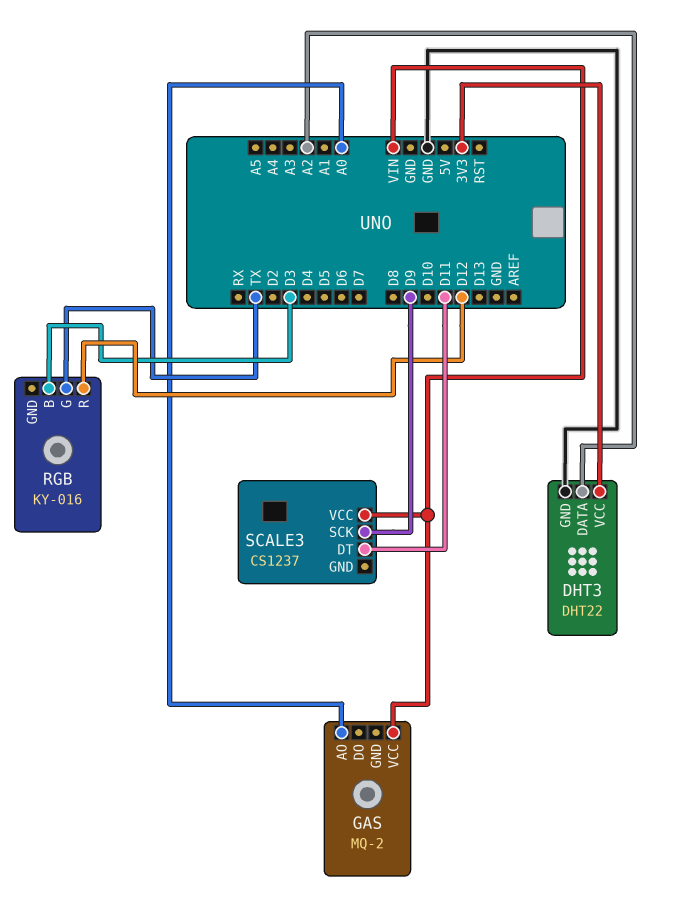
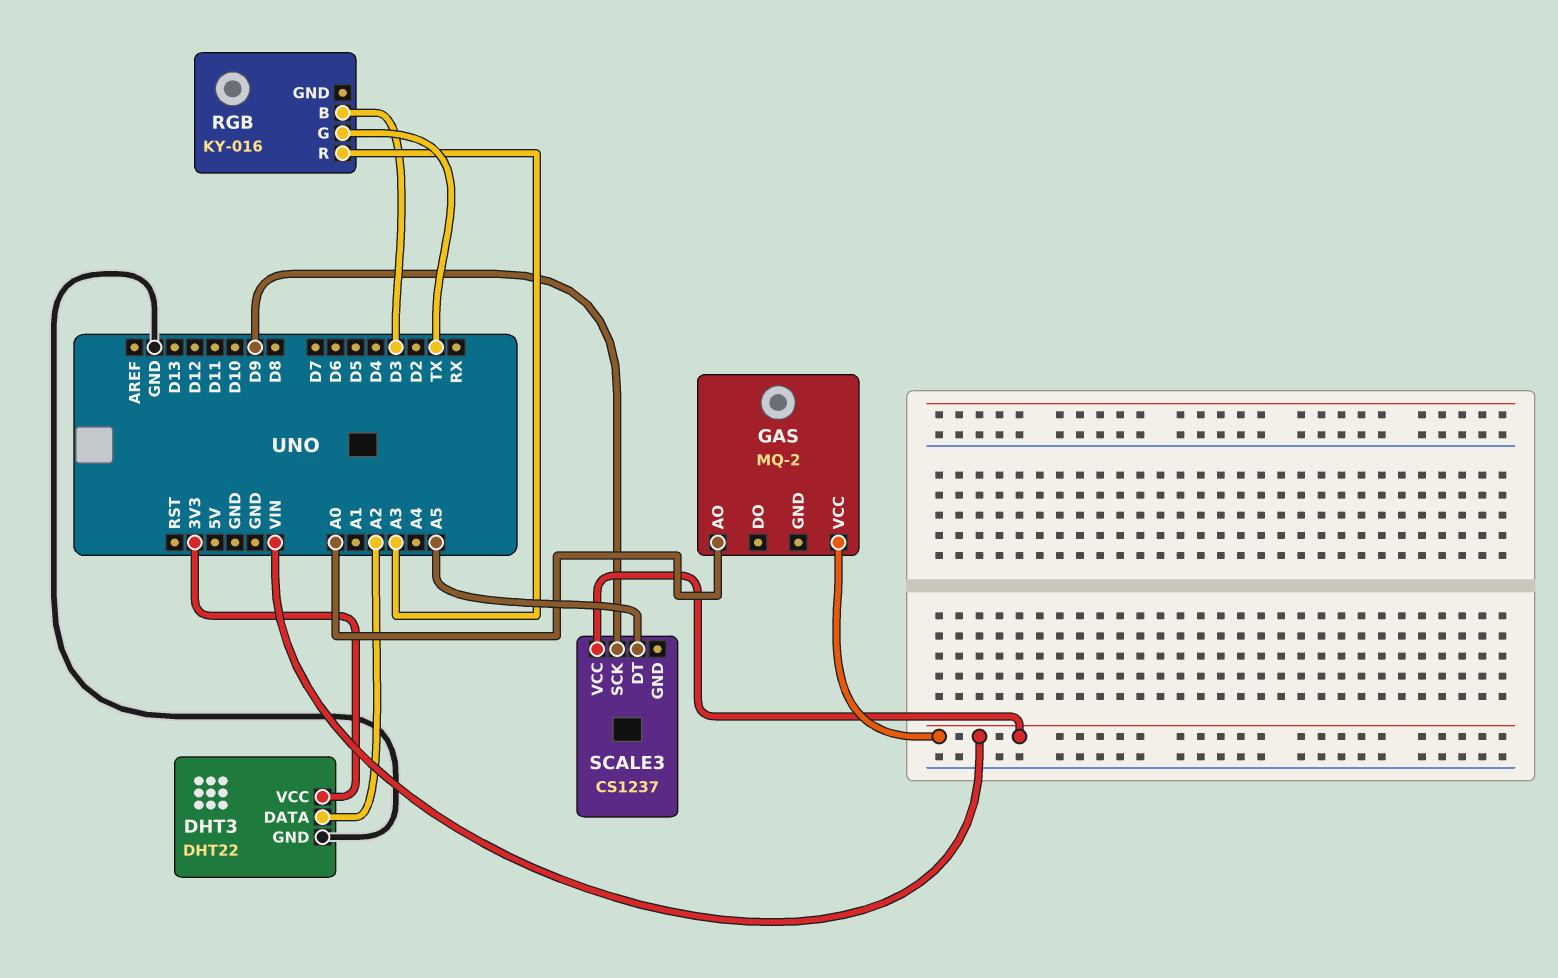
RGB pin R: D12 -> A3
SCALE3 pin DT: D11 -> A5

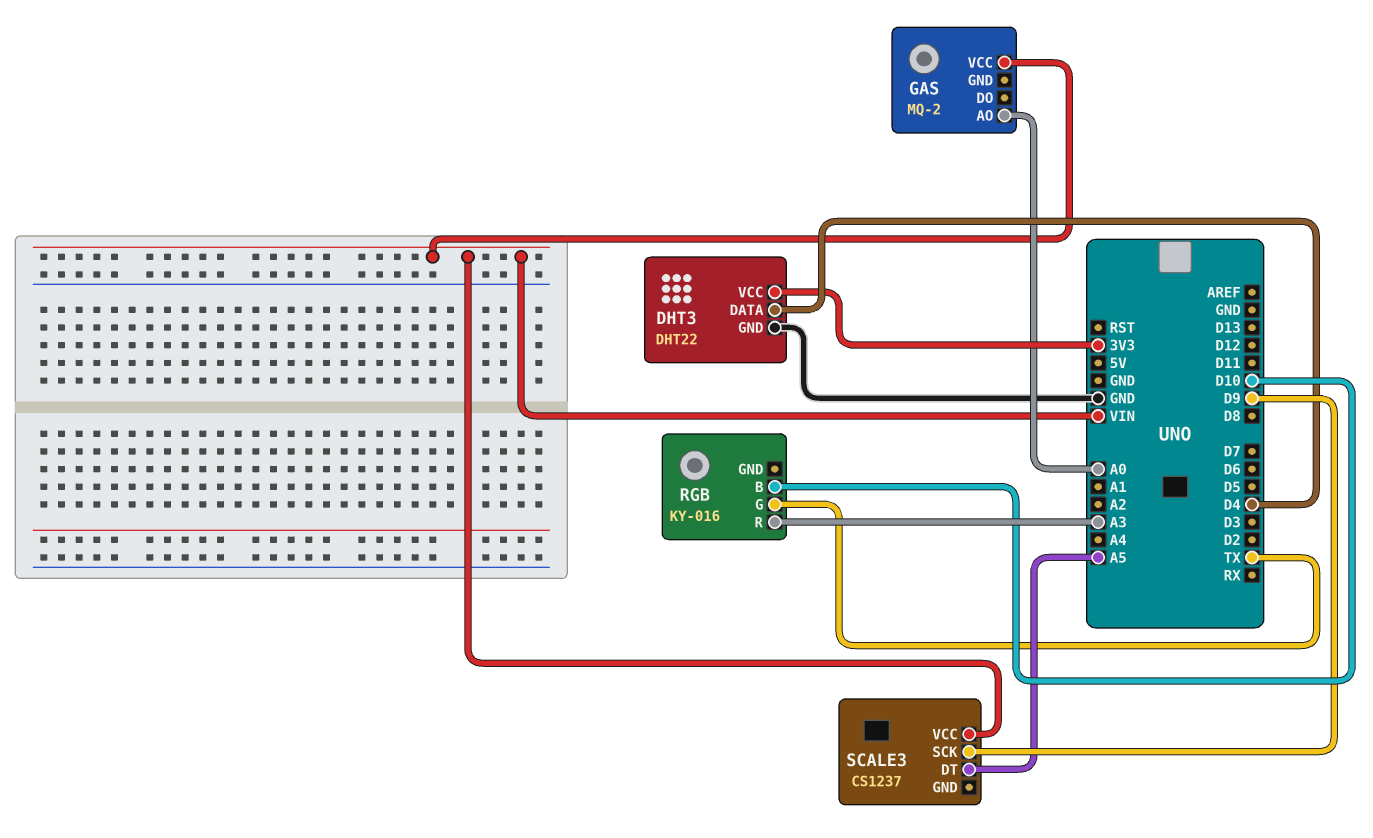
DHT3 pin DATA: A2 -> D4
RGB pin B: D3 -> D10

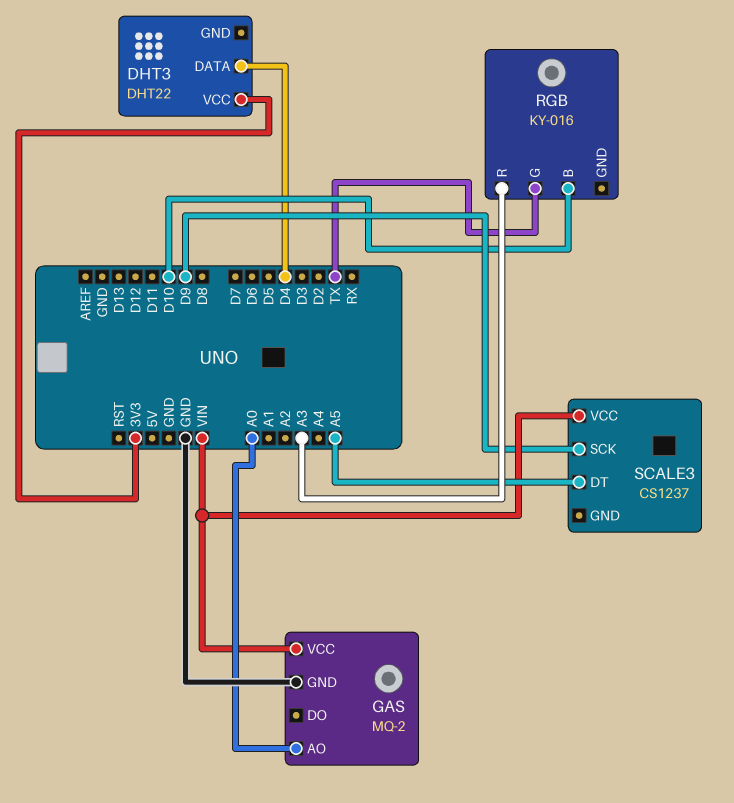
DHT3 pin GND: GND -> none
GAS pin GND: none -> GND

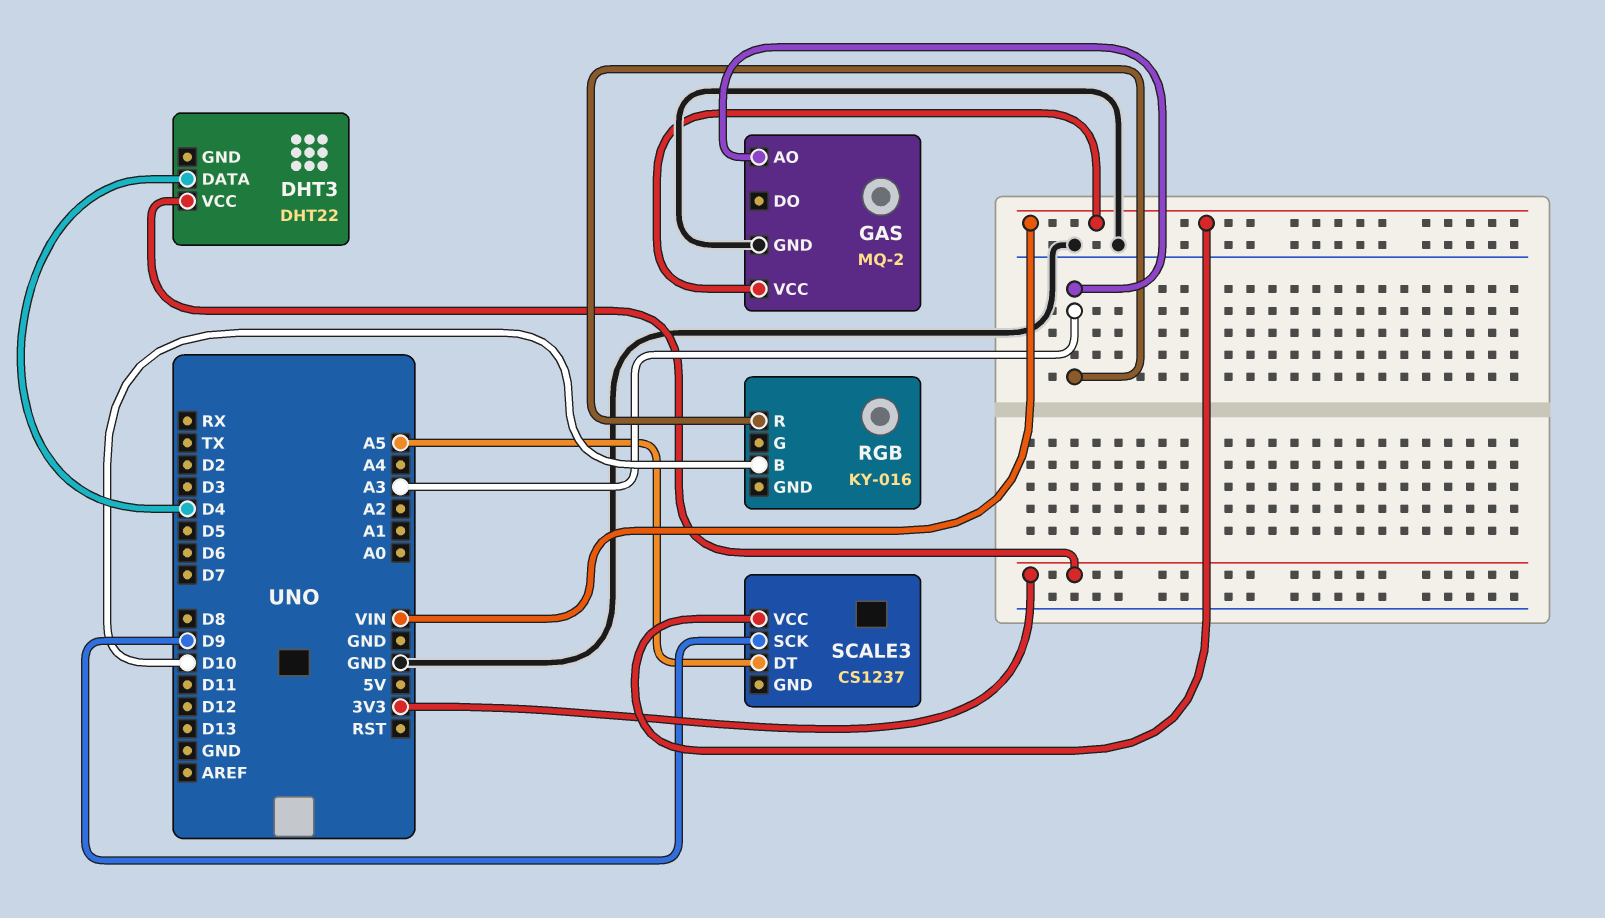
GAS pin AO: A0 -> A3
RGB pin G: TX -> none

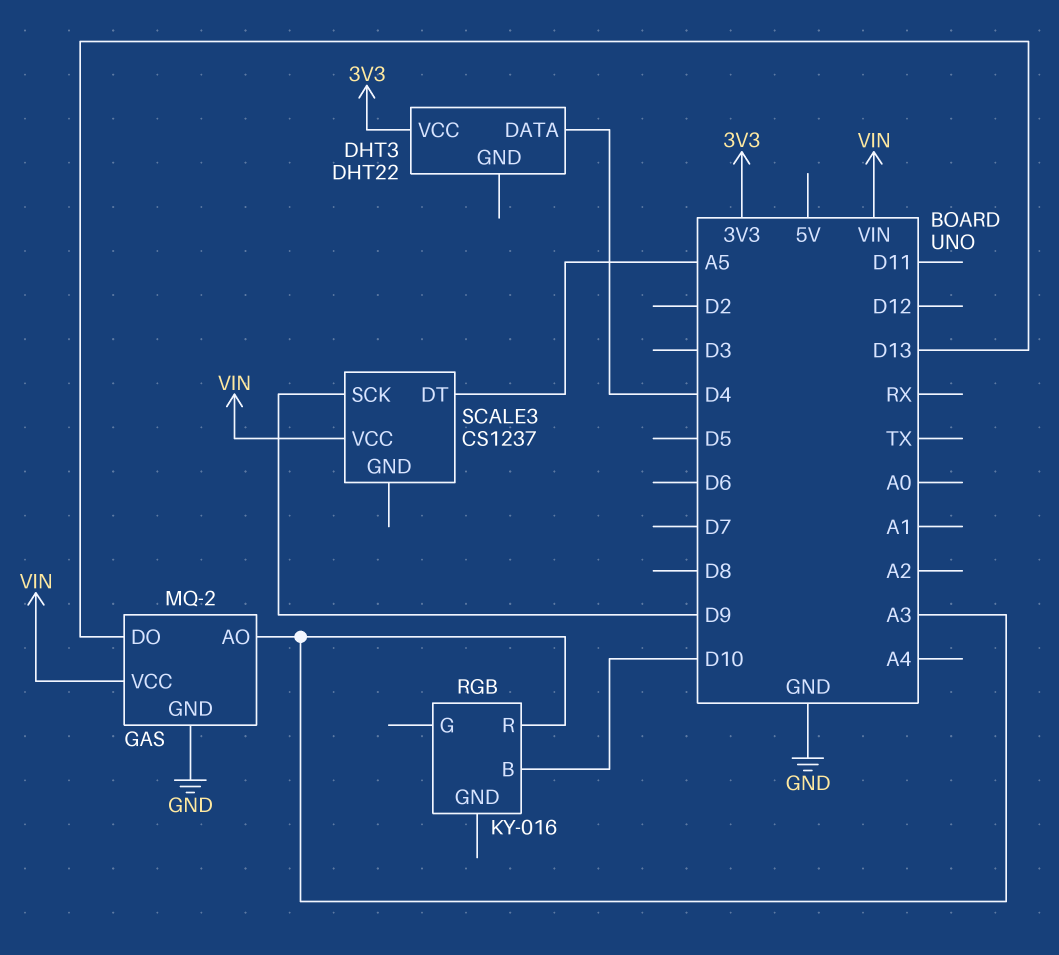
GAS pin DO: none -> D13

